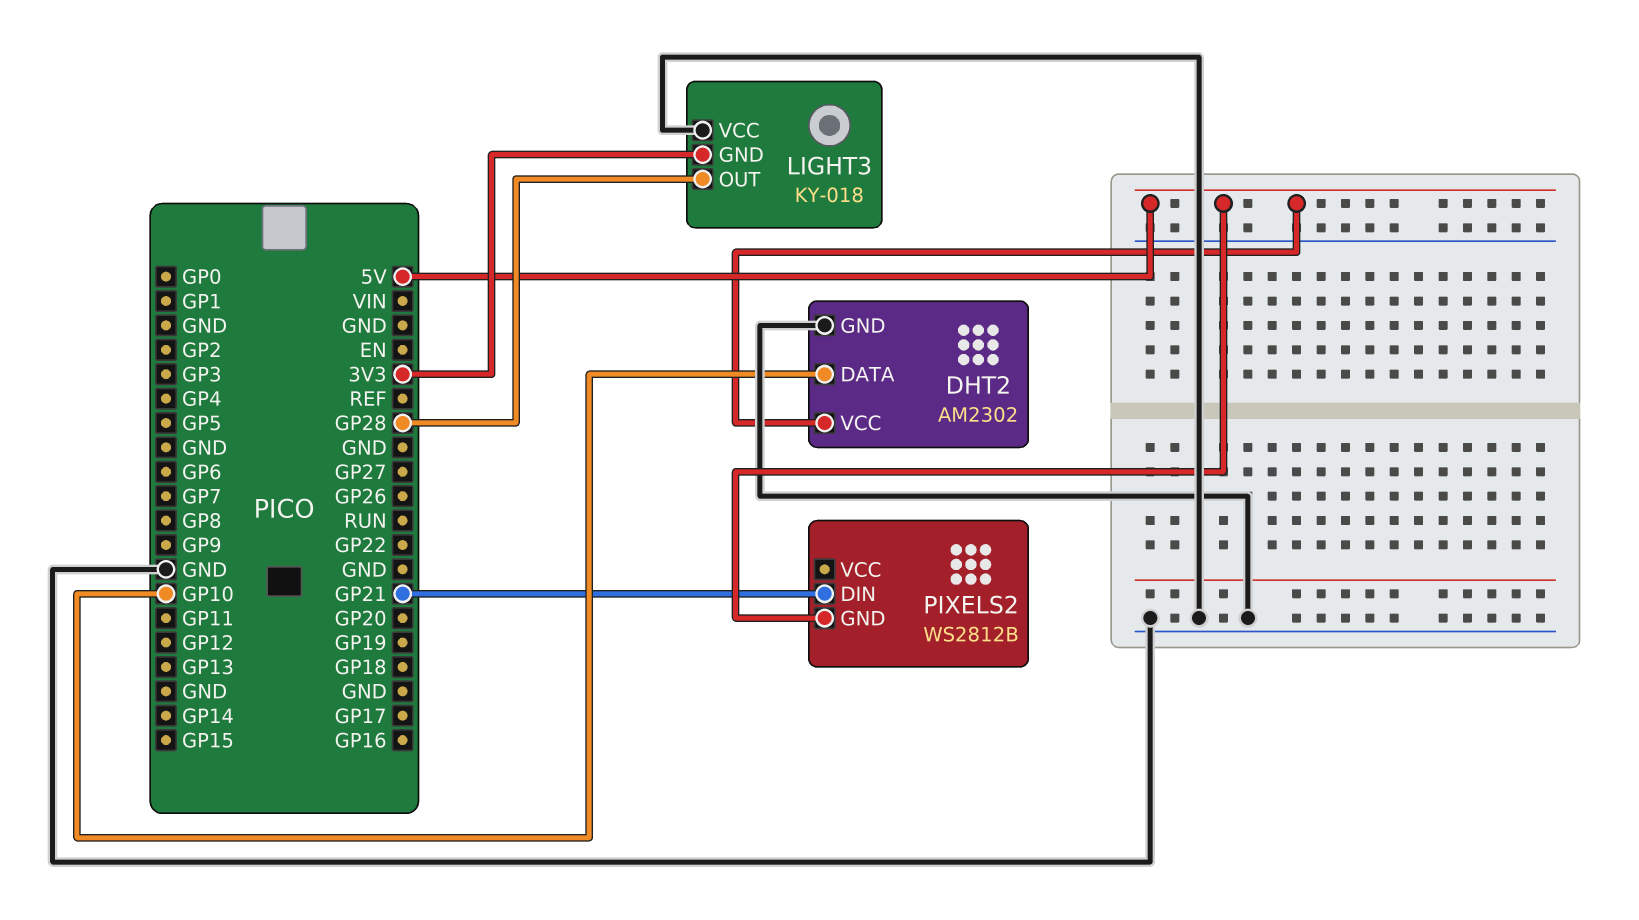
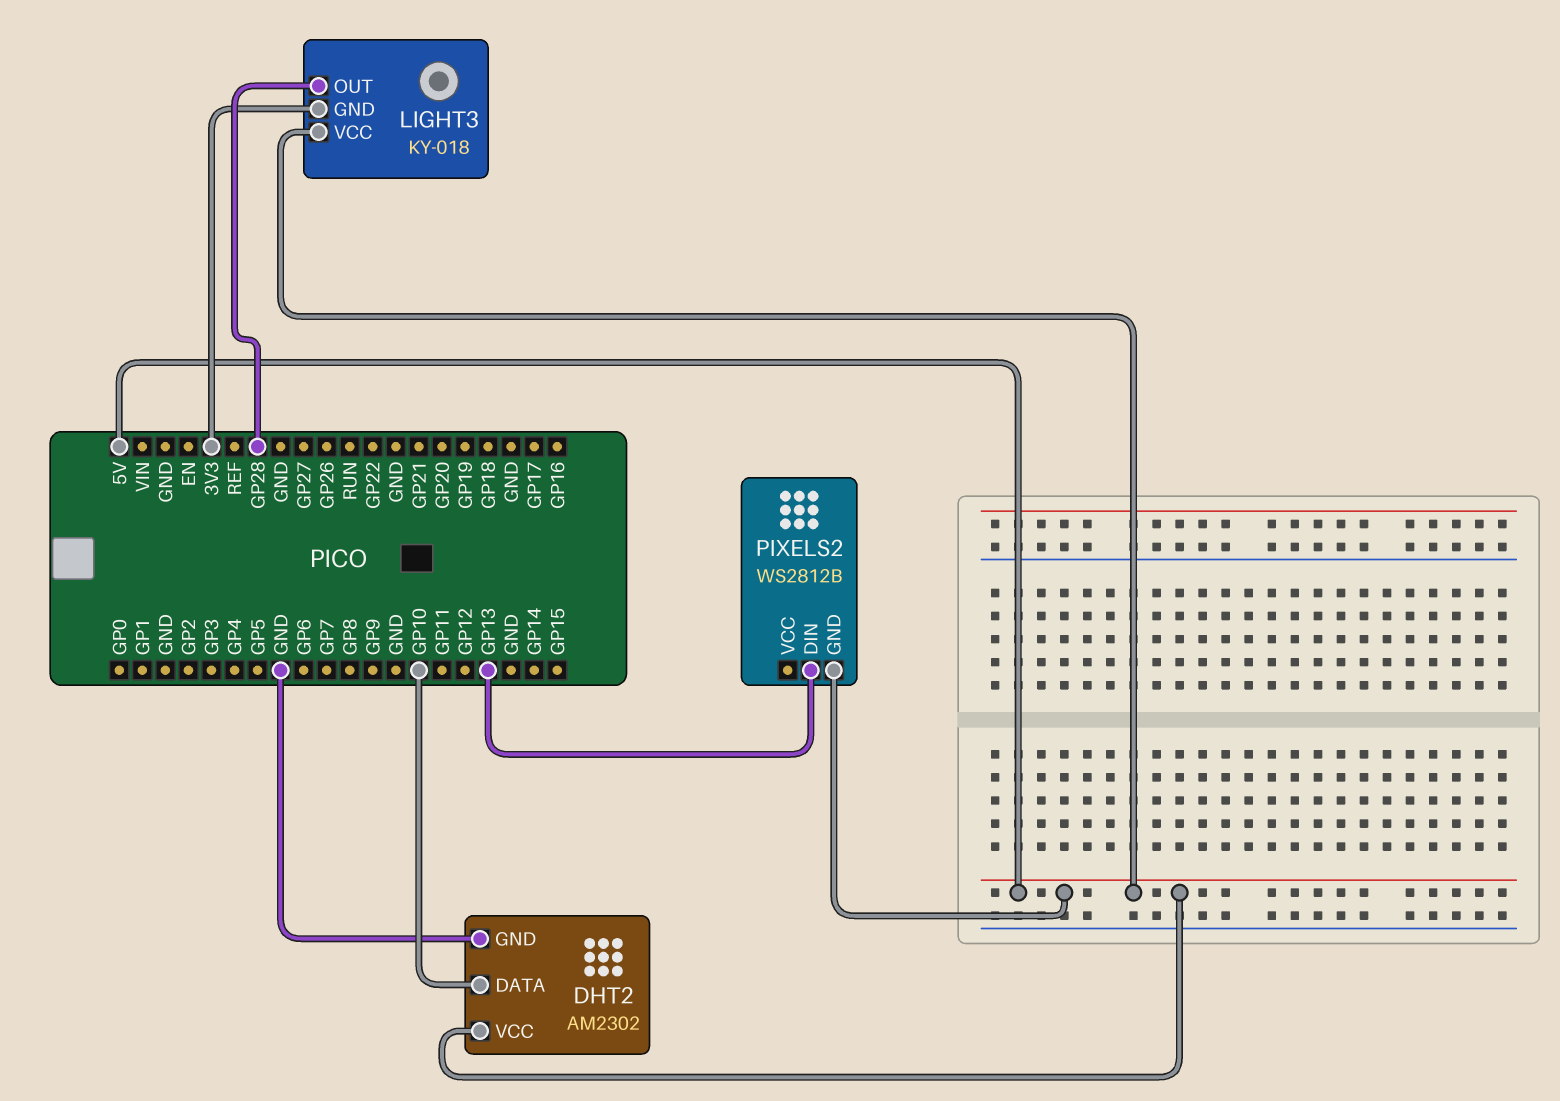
LIGHT3 pin VCC: GND -> 5V
PIXELS2 pin DIN: GP21 -> GP13

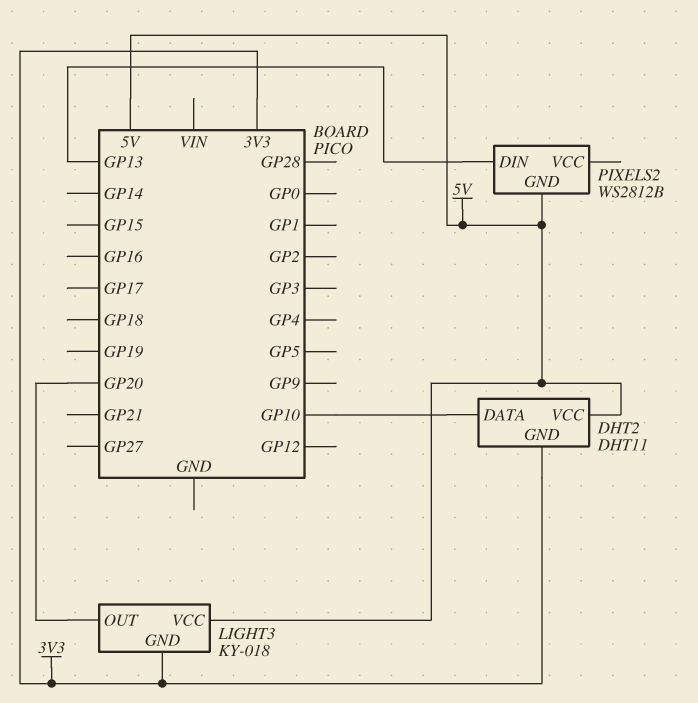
DHT2: AM2302 -> DHT11
DHT2 pin GND: GND -> 3V3
LIGHT3 pin OUT: GP28 -> GP20

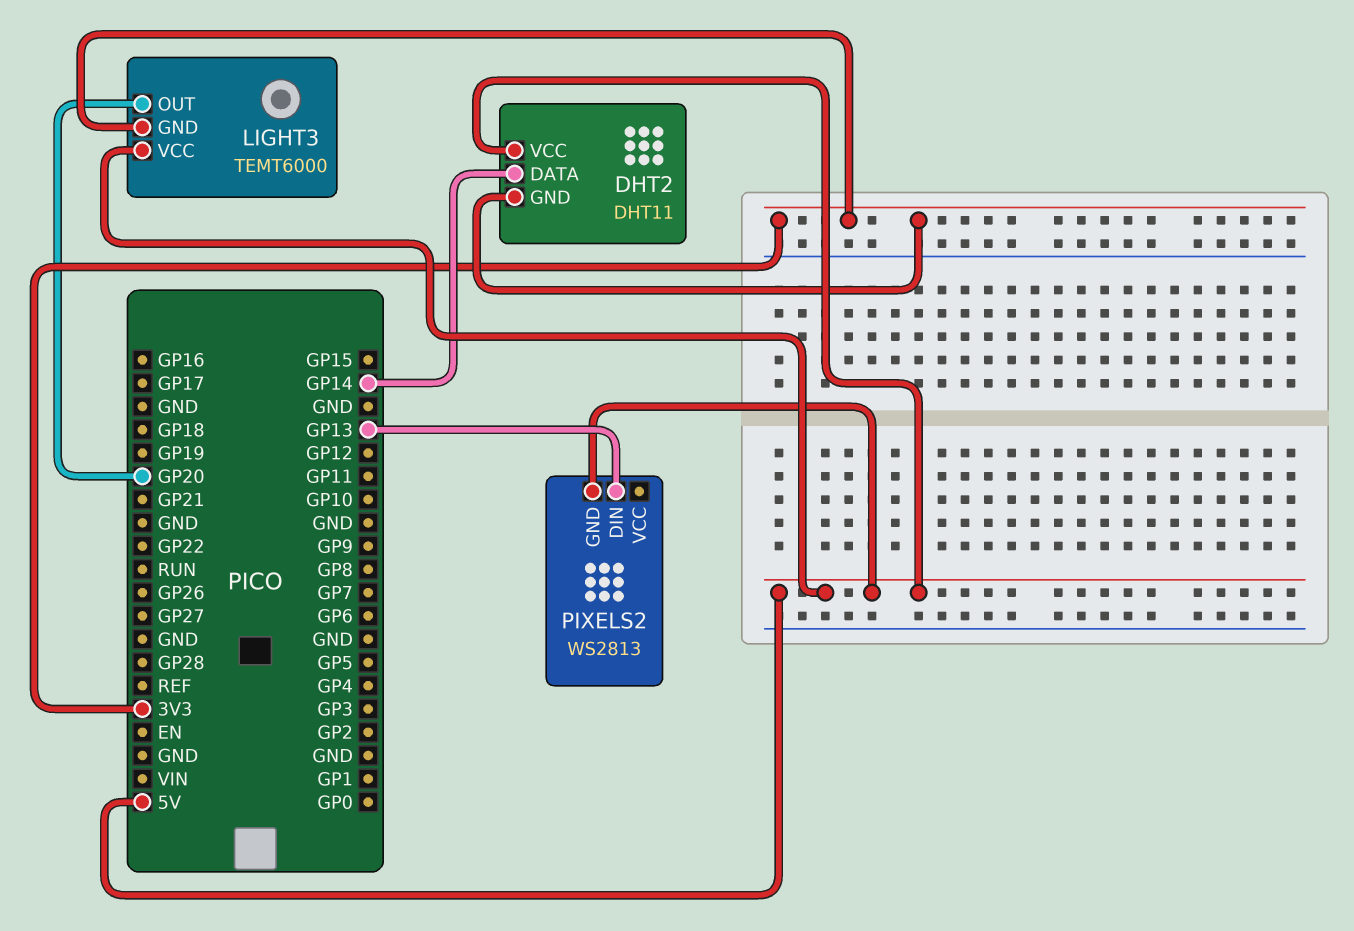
DHT2 pin DATA: GP10 -> GP14
LIGHT3: KY-018 -> TEMT6000
PIXELS2: WS2812B -> WS2813

